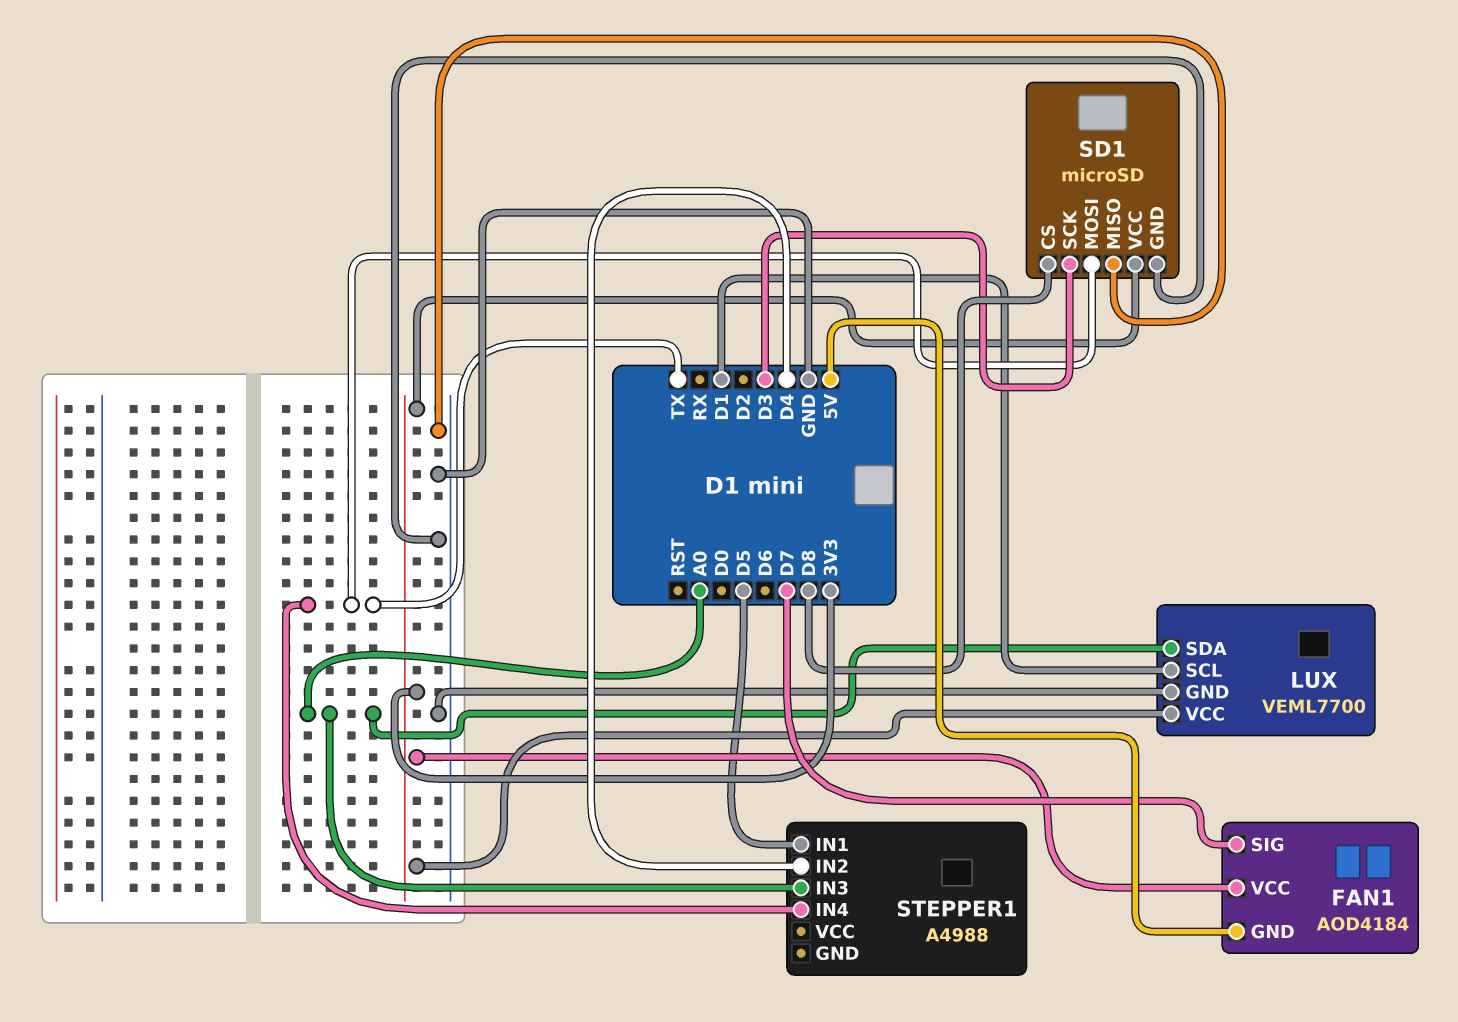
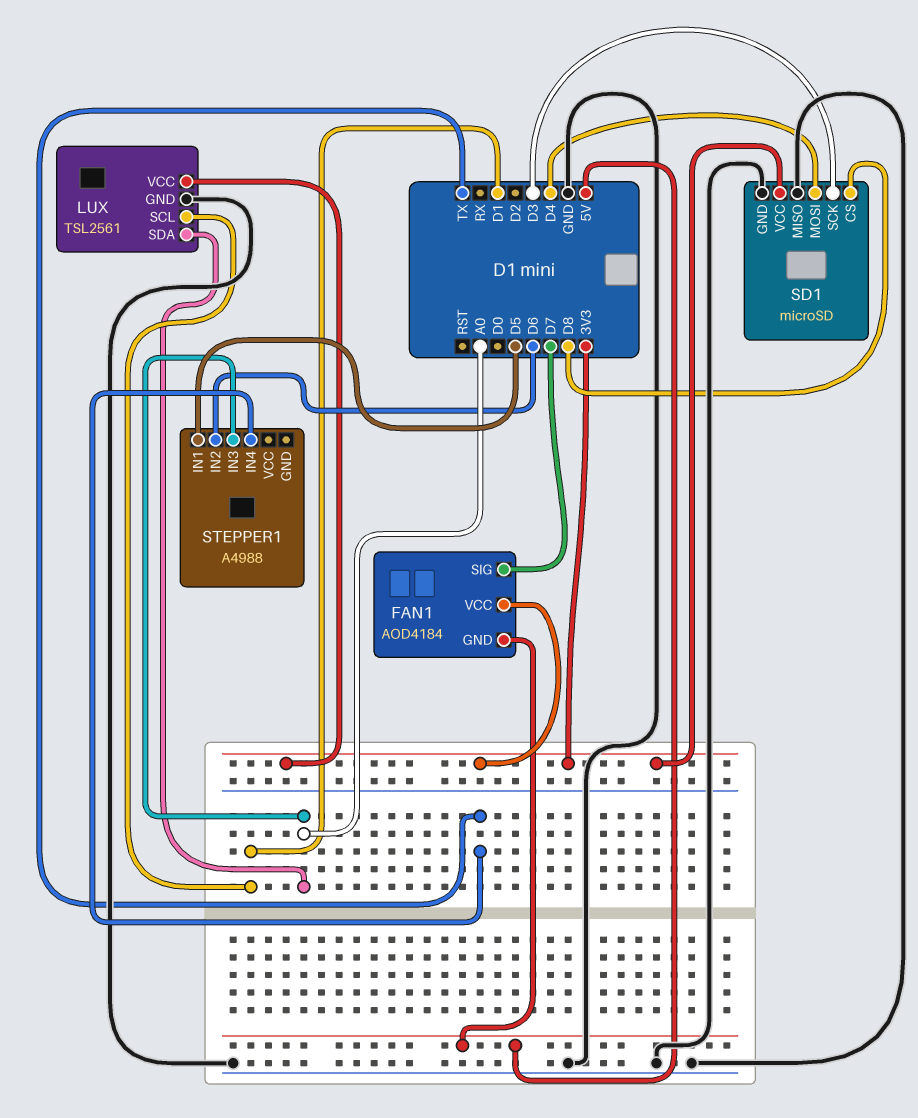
LUX: VEML7700 -> TSL2561
SD1 pin MOSI: TX -> D4
STEPPER1 pin IN2: D4 -> D6

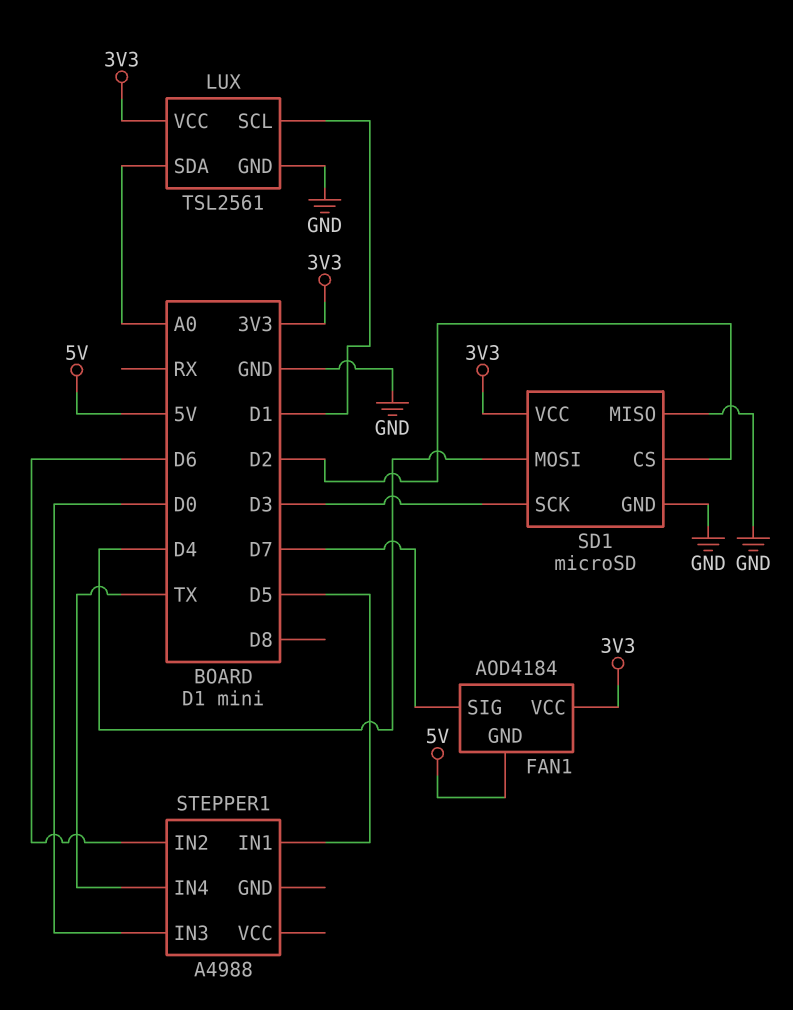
SD1 pin CS: D8 -> D2
STEPPER1 pin IN3: A0 -> D0

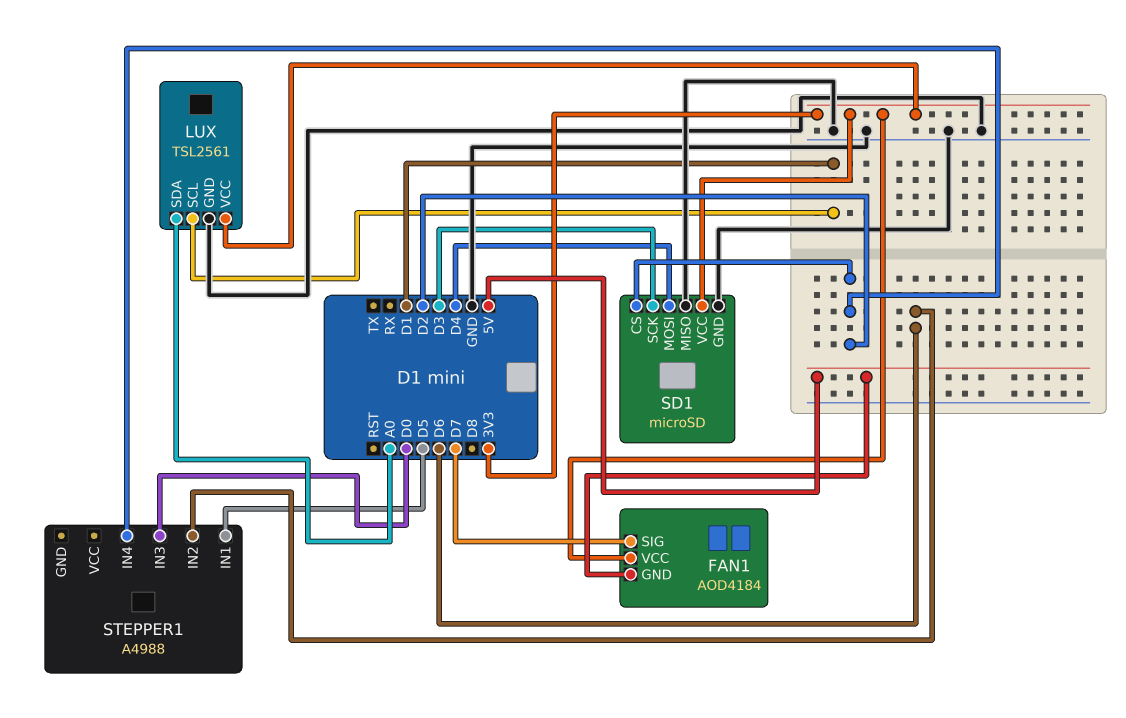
STEPPER1 pin IN4: TX -> D2

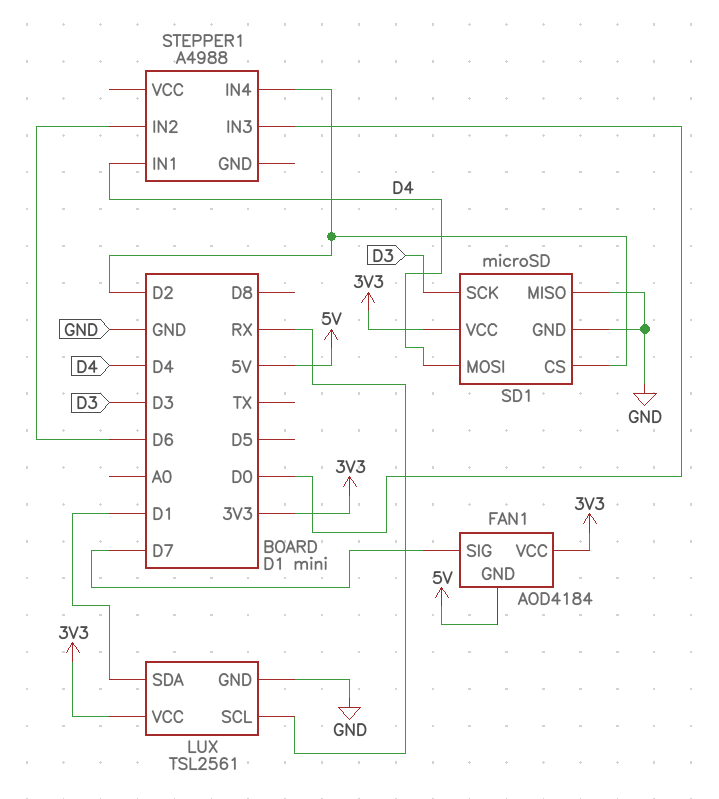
LUX pin SCL: D1 -> RX
LUX pin SDA: A0 -> D1
STEPPER1 pin IN1: D5 -> D4

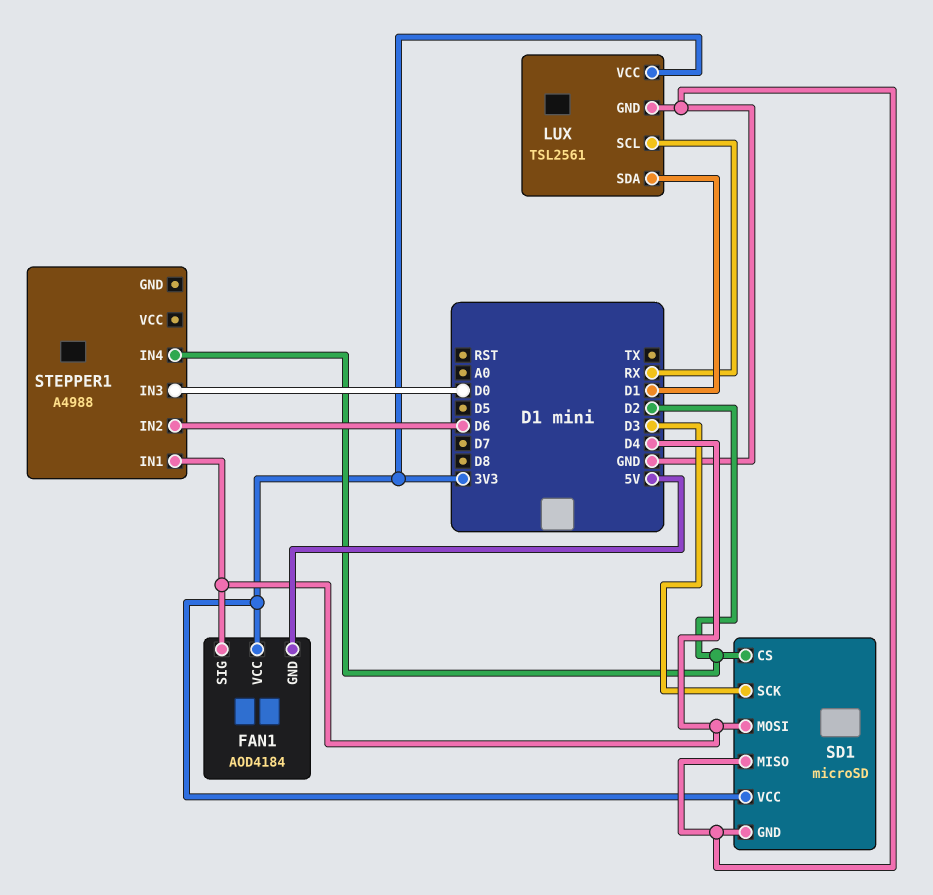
FAN1 pin SIG: D7 -> D4

